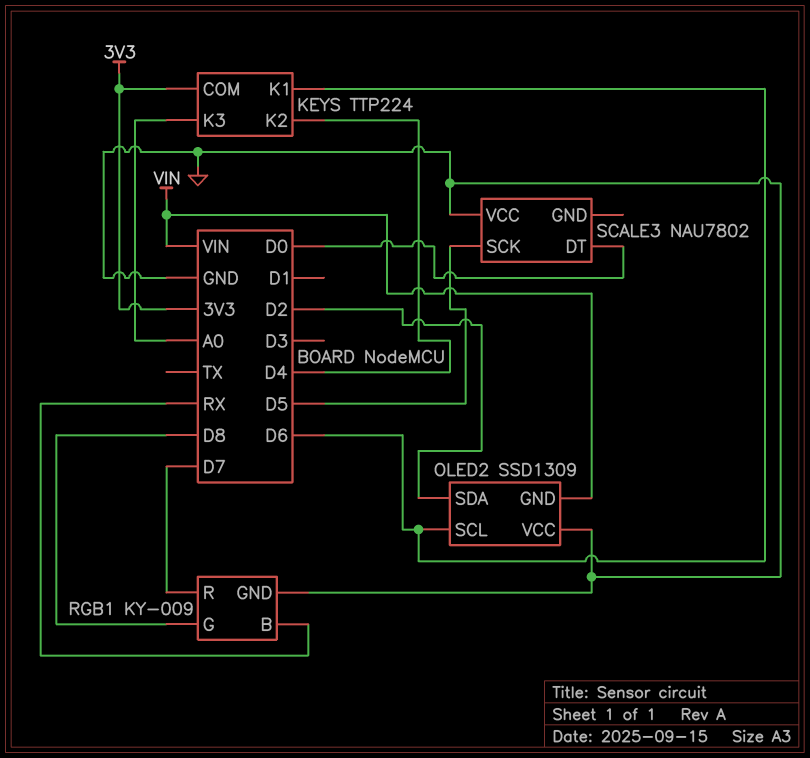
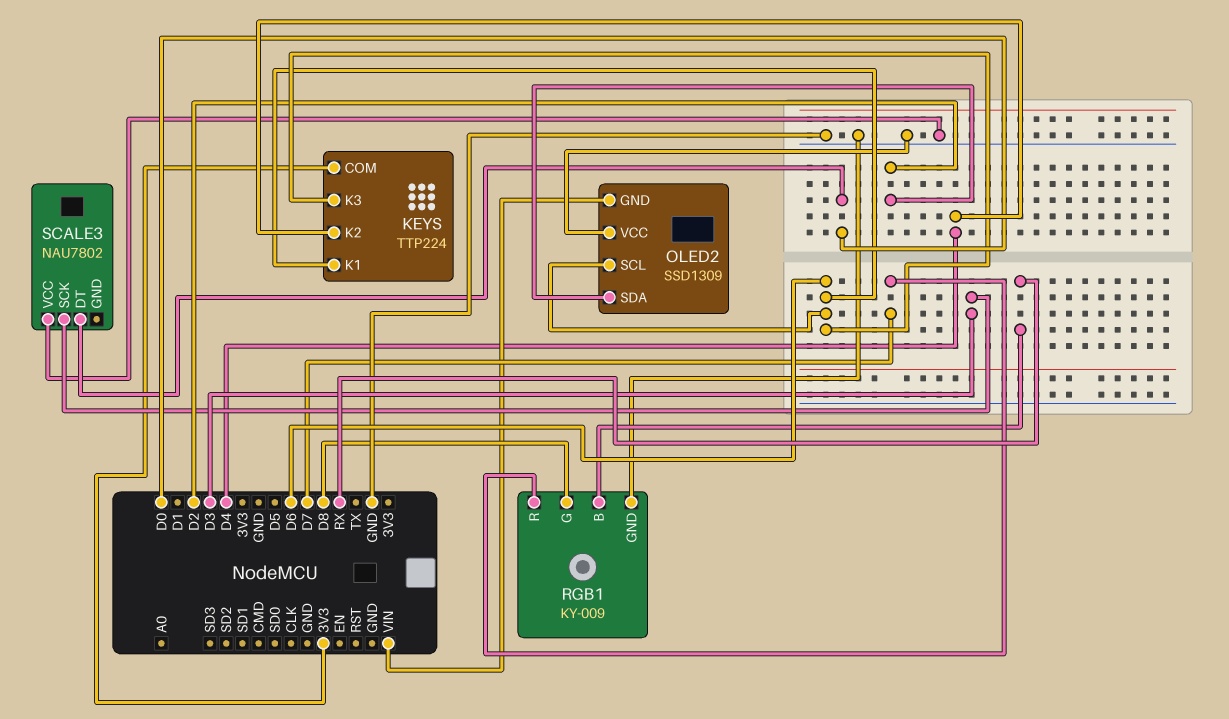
KEYS pin K3: A0 -> D6
SCALE3 pin SCK: D5 -> D3

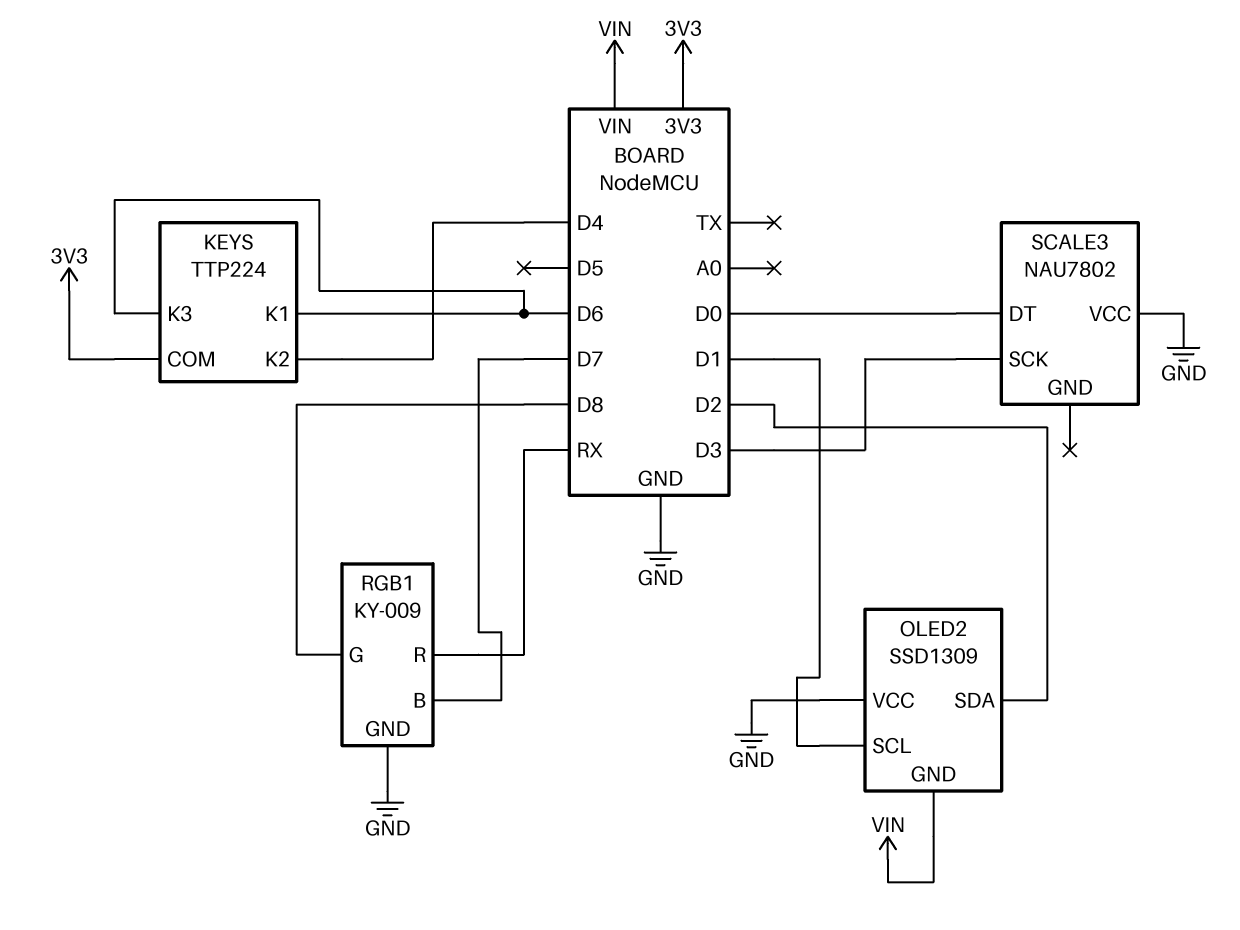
OLED2 pin SCL: D6 -> D1
RGB1 pin B: RX -> D7
RGB1 pin R: D7 -> RX

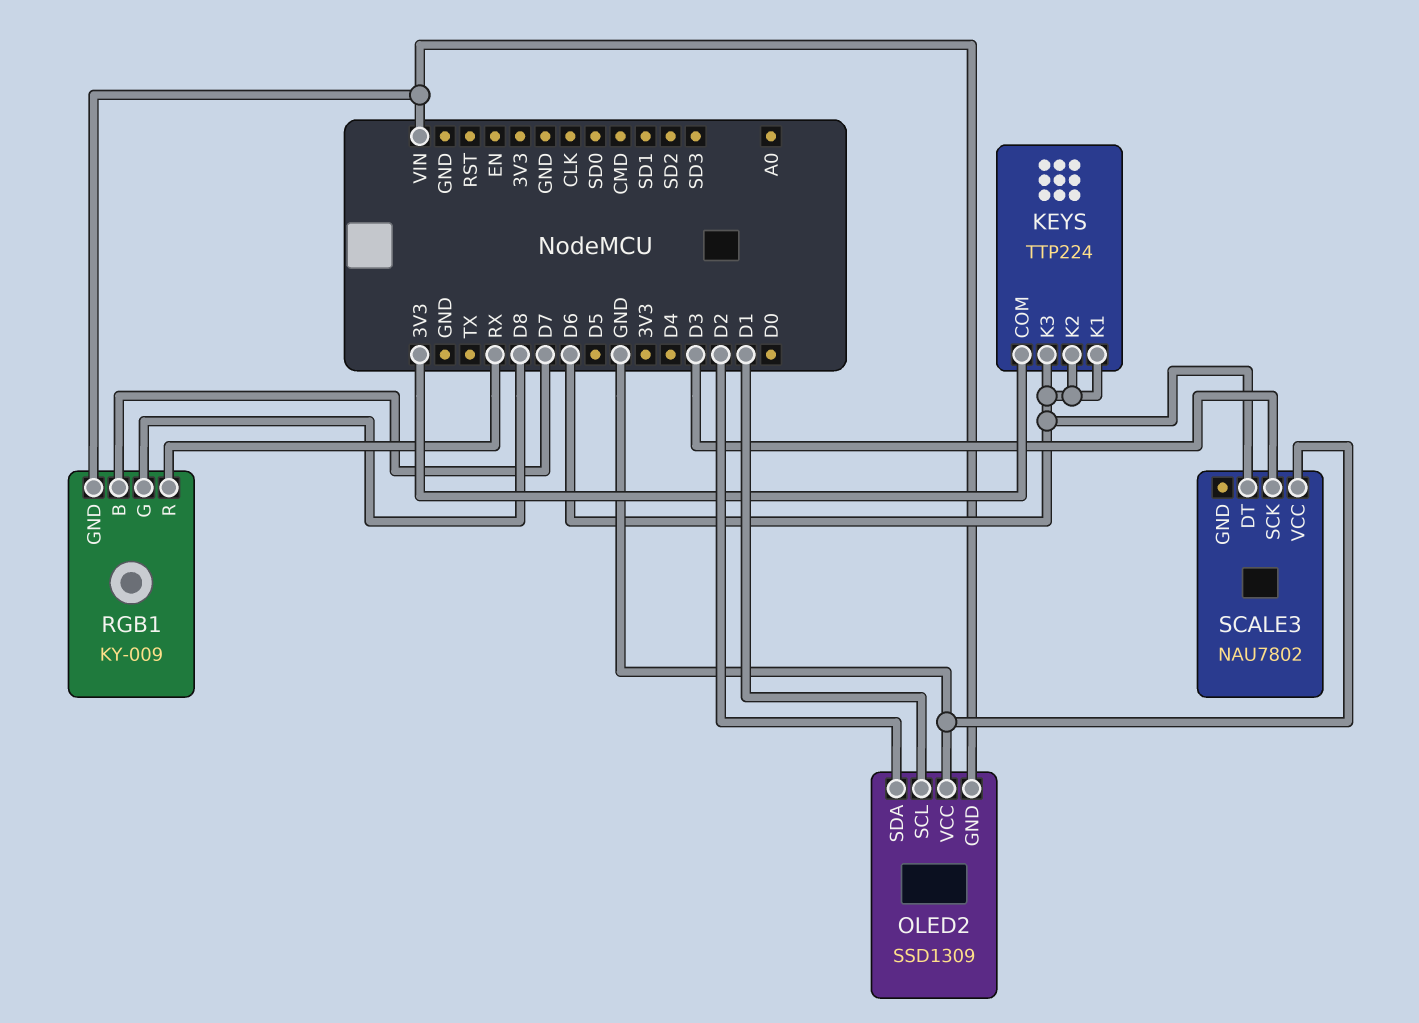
KEYS pin K2: D4 -> D6
RGB1 pin GND: GND -> VIN
SCALE3 pin DT: D0 -> D6

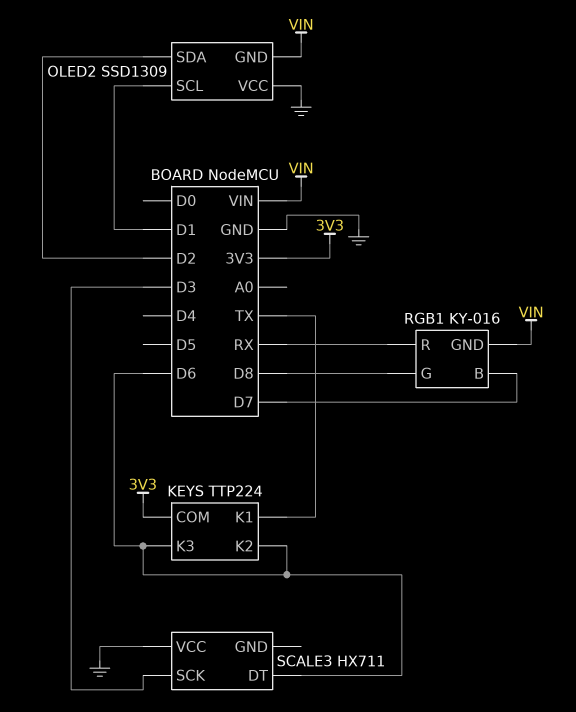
KEYS pin K1: D6 -> TX
RGB1: KY-009 -> KY-016
SCALE3: NAU7802 -> HX711

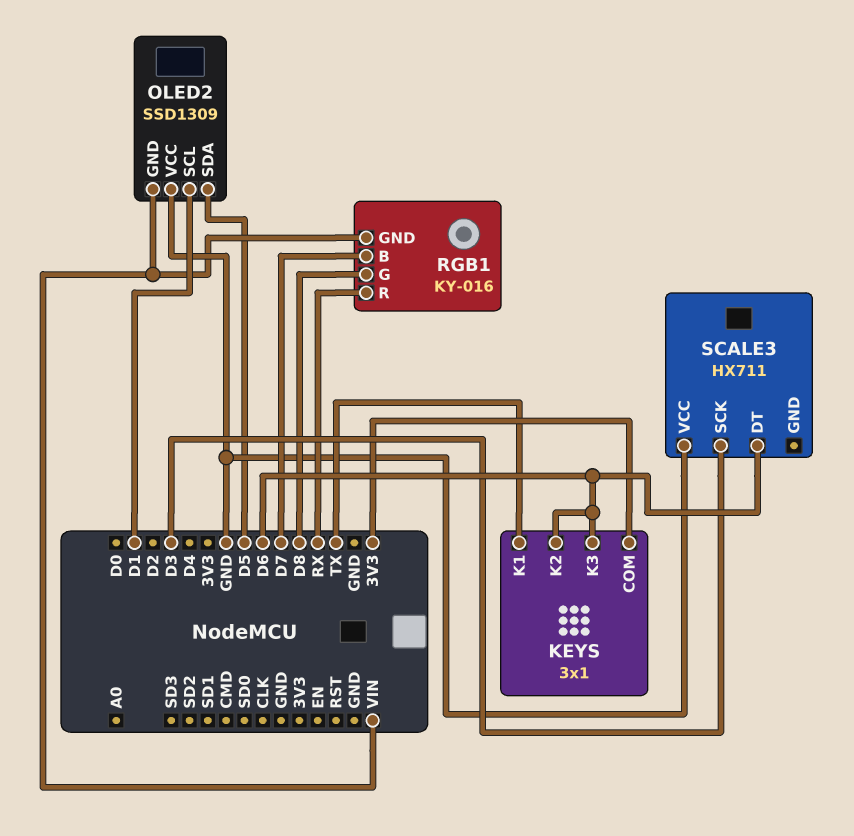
KEYS: TTP224 -> 3x1
OLED2 pin SDA: D2 -> D5

